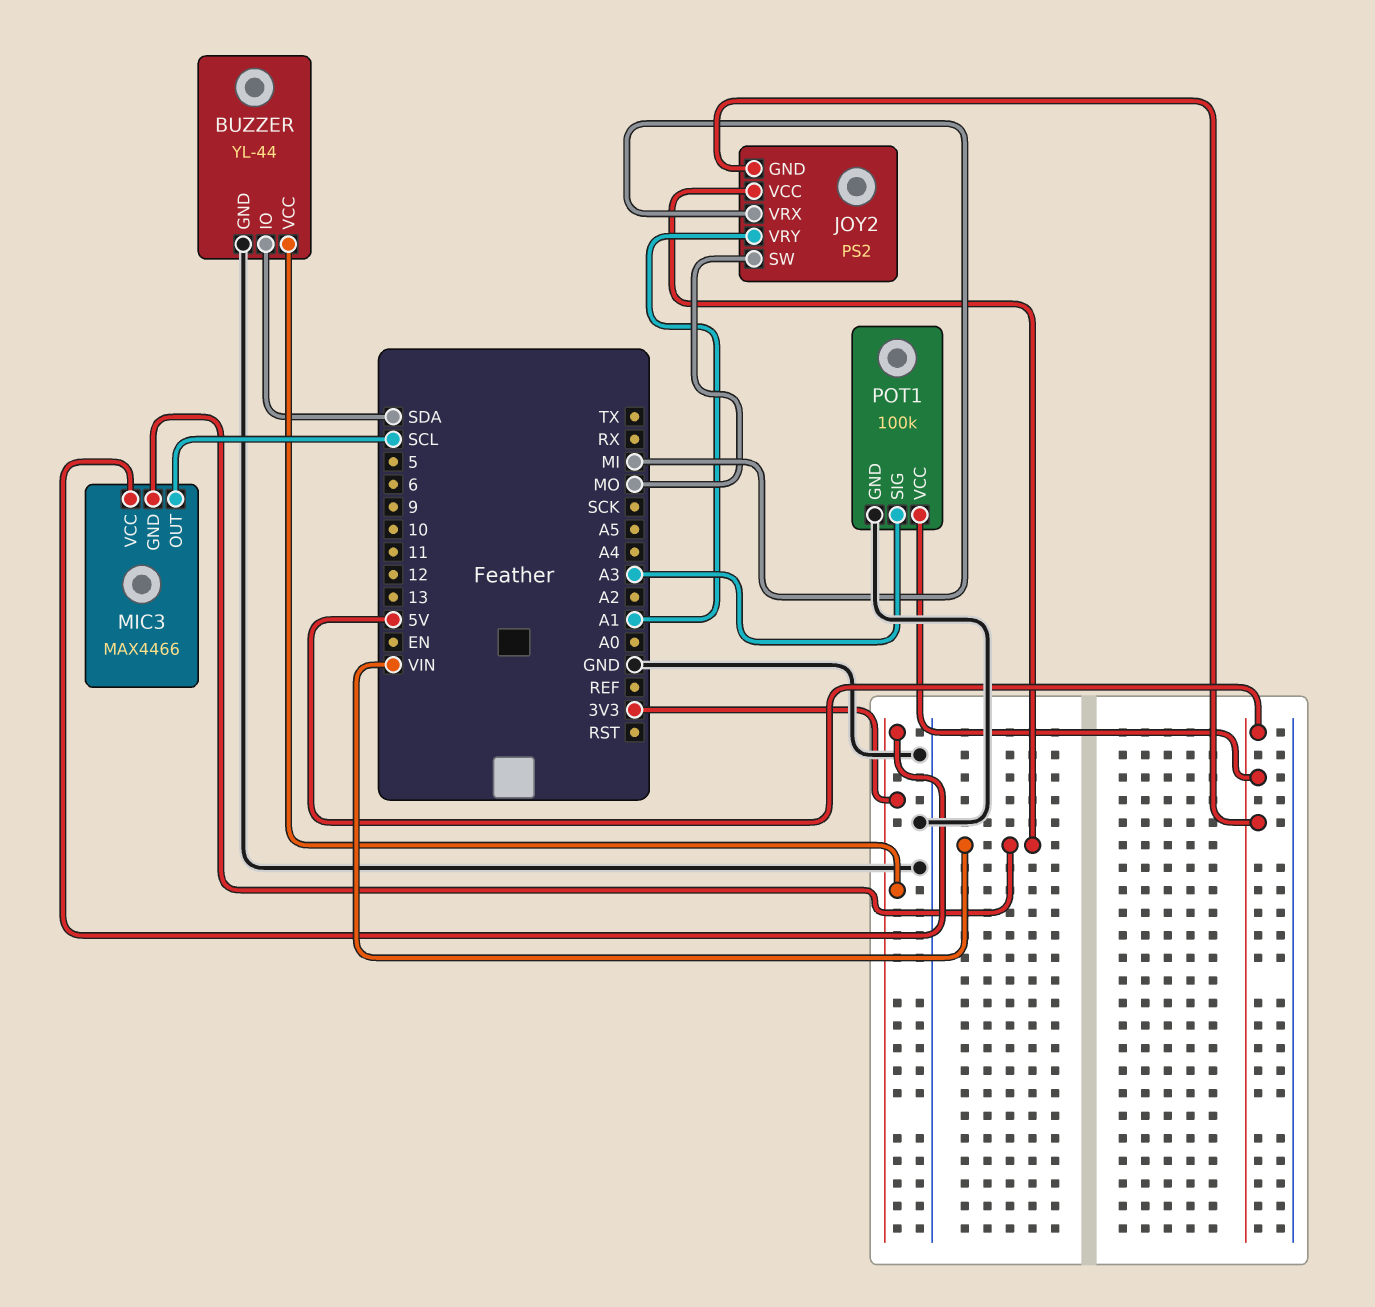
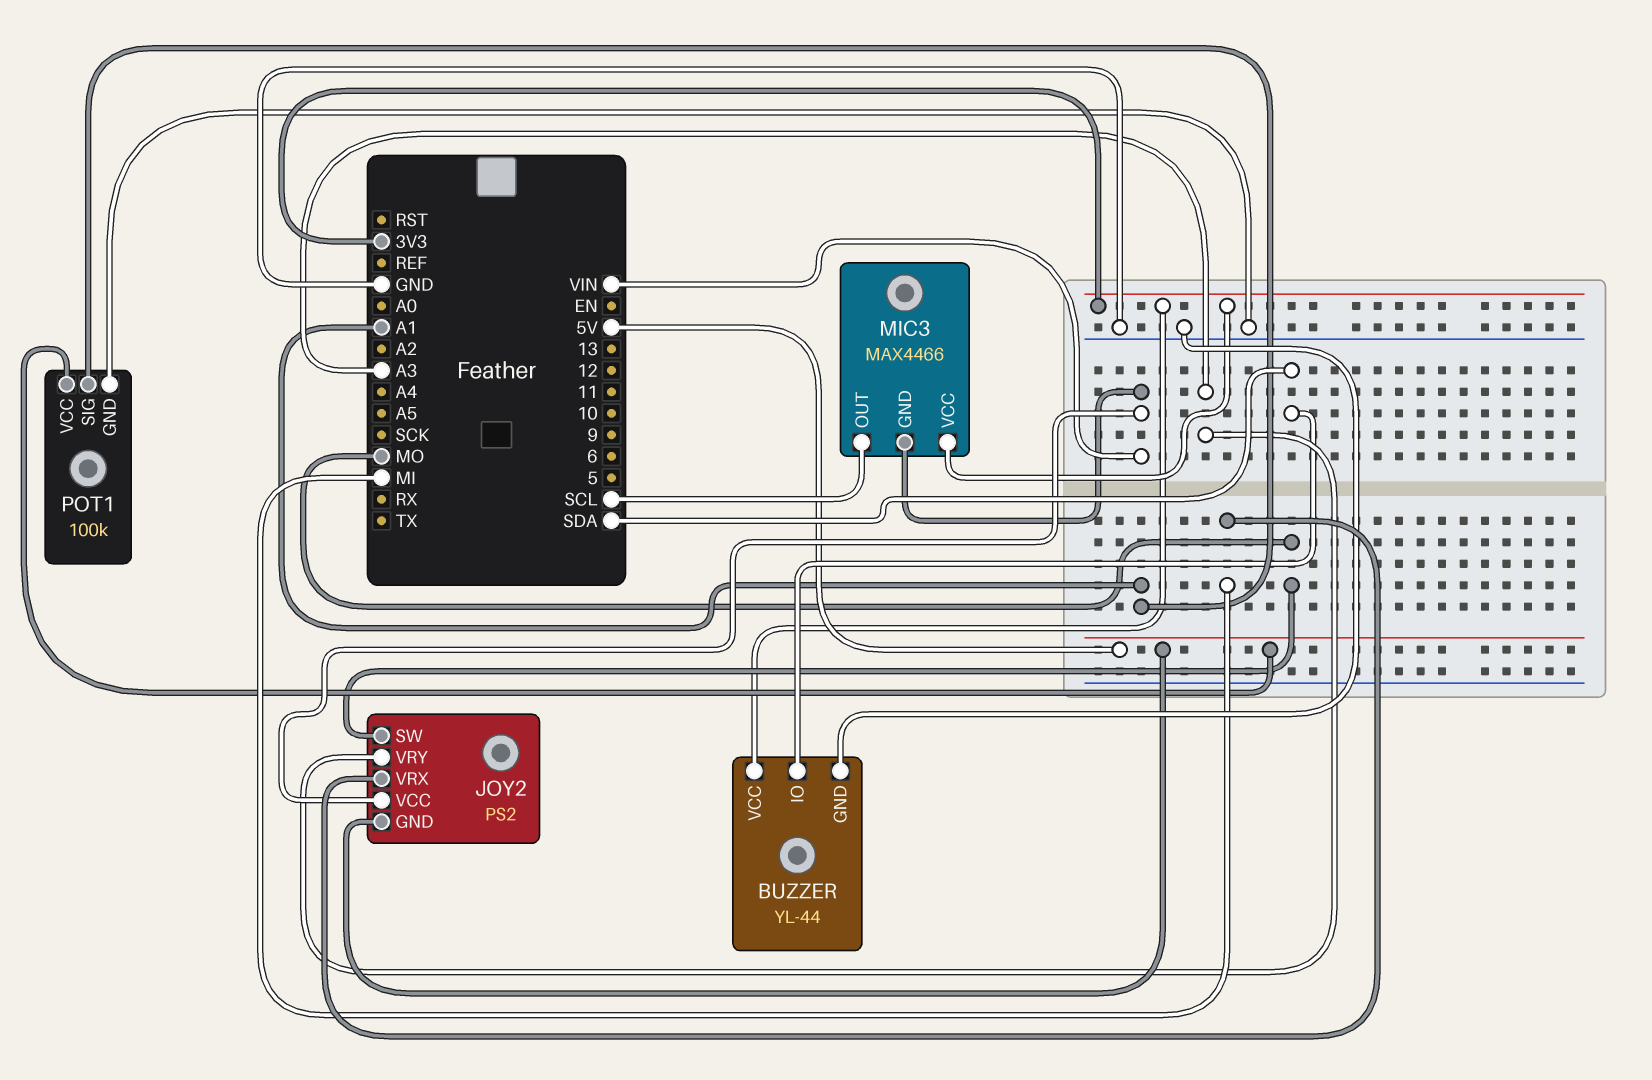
JOY2 pin VRY: A1 -> A3
POT1 pin SIG: A3 -> A1

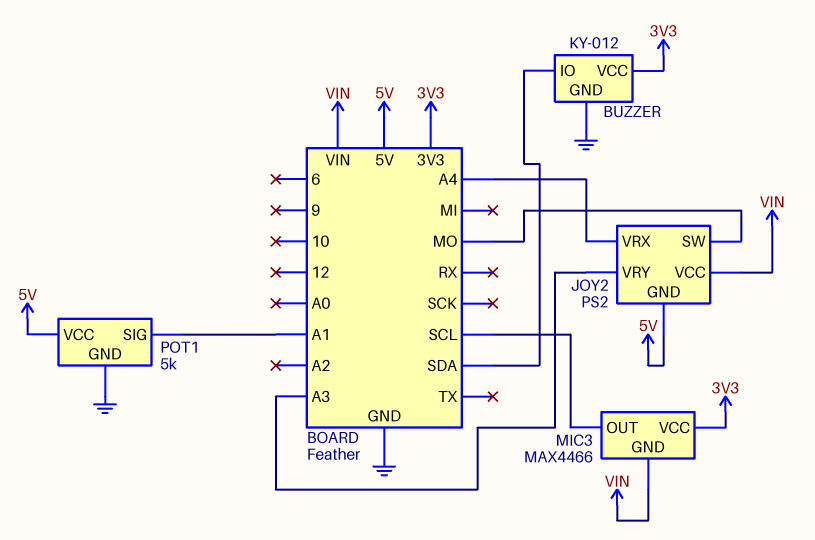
BUZZER: YL-44 -> KY-012
JOY2 pin VRX: MI -> A4
POT1: 100k -> 5k

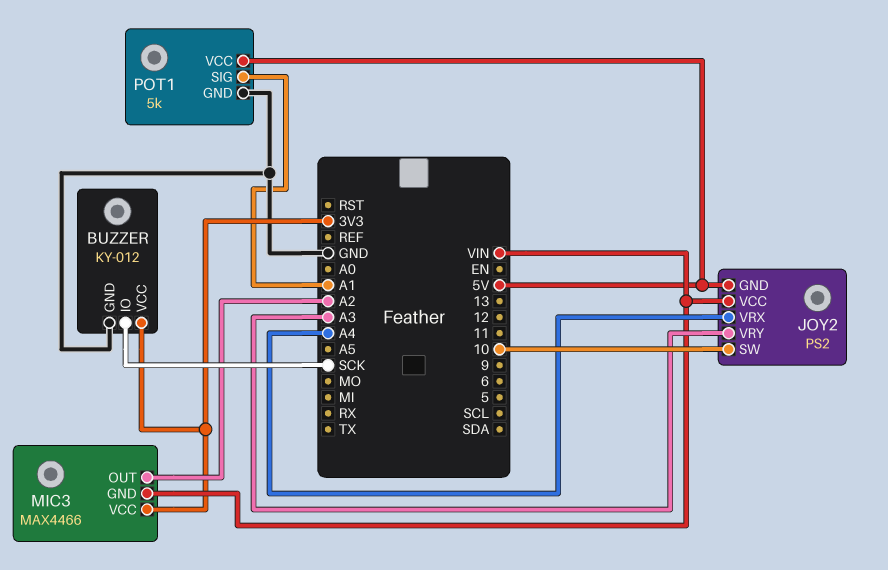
BUZZER pin IO: SDA -> SCK
JOY2 pin SW: MO -> 10
MIC3 pin OUT: SCL -> A2

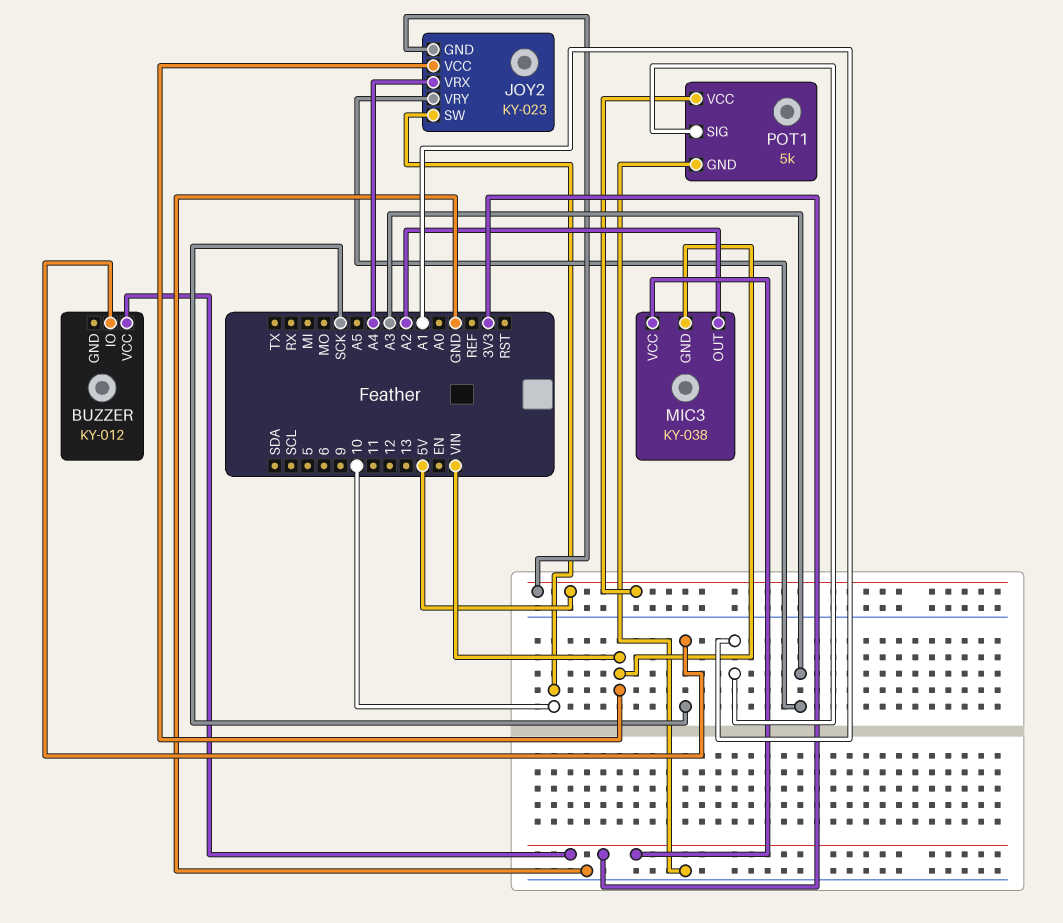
BUZZER pin GND: GND -> none
JOY2: PS2 -> KY-023
MIC3: MAX4466 -> KY-038

